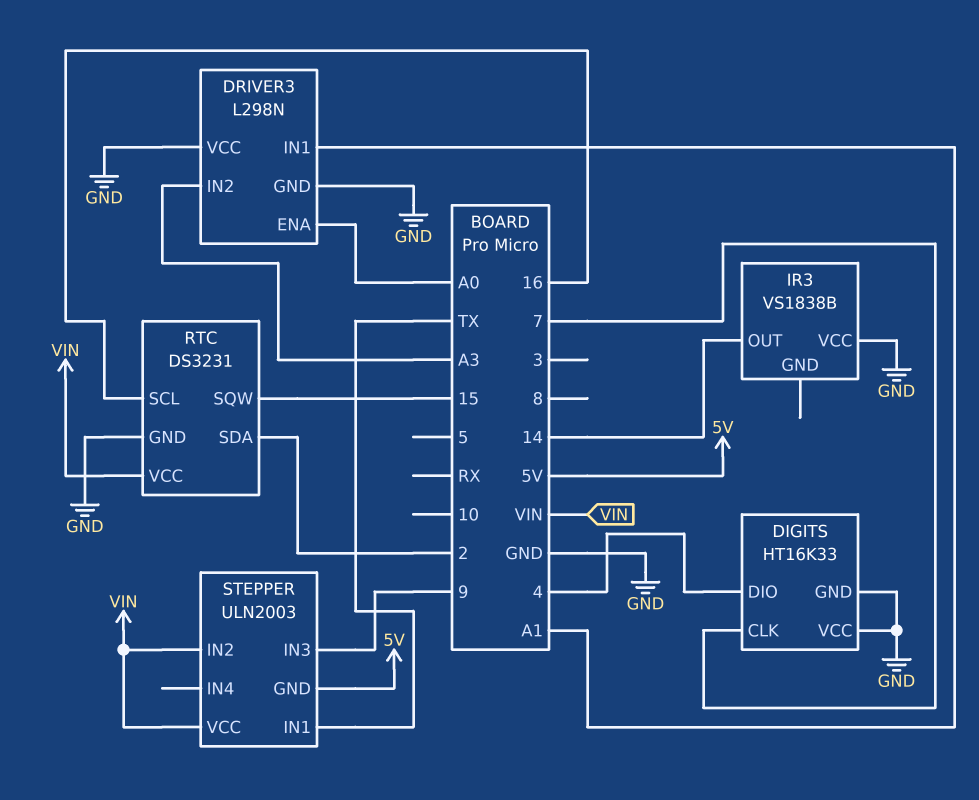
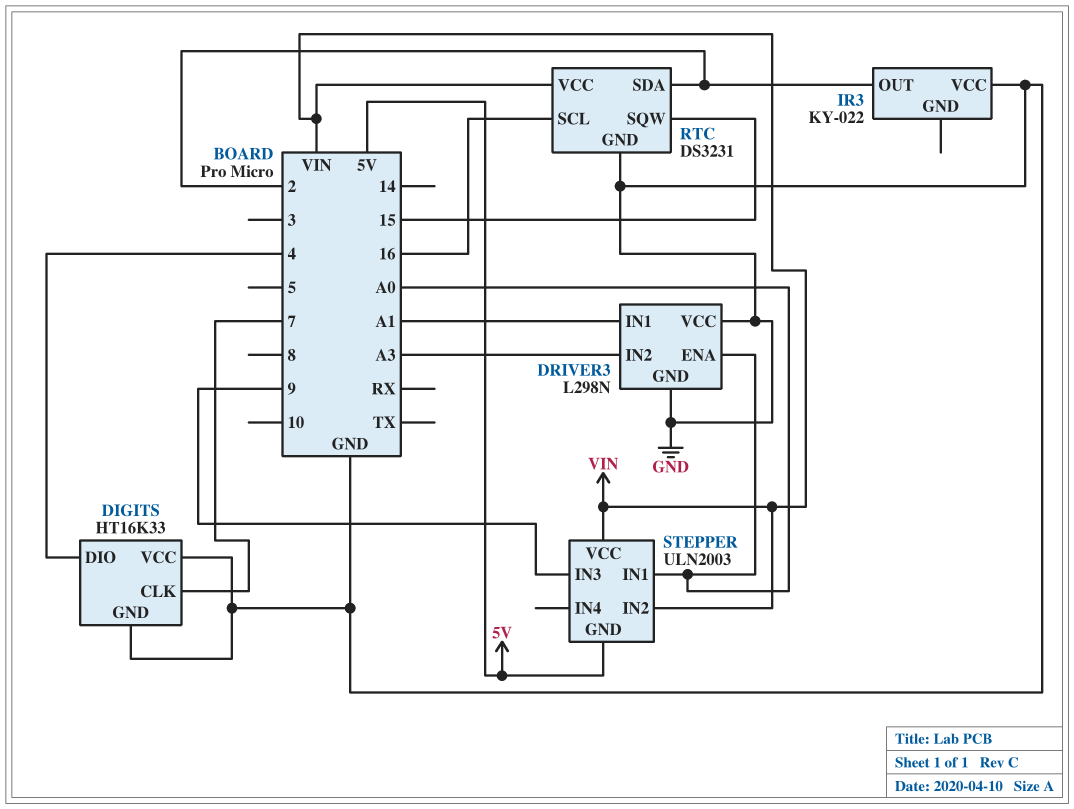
IR3: VS1838B -> KY-022
IR3 pin OUT: 14 -> 2
STEPPER pin IN1: TX -> A0

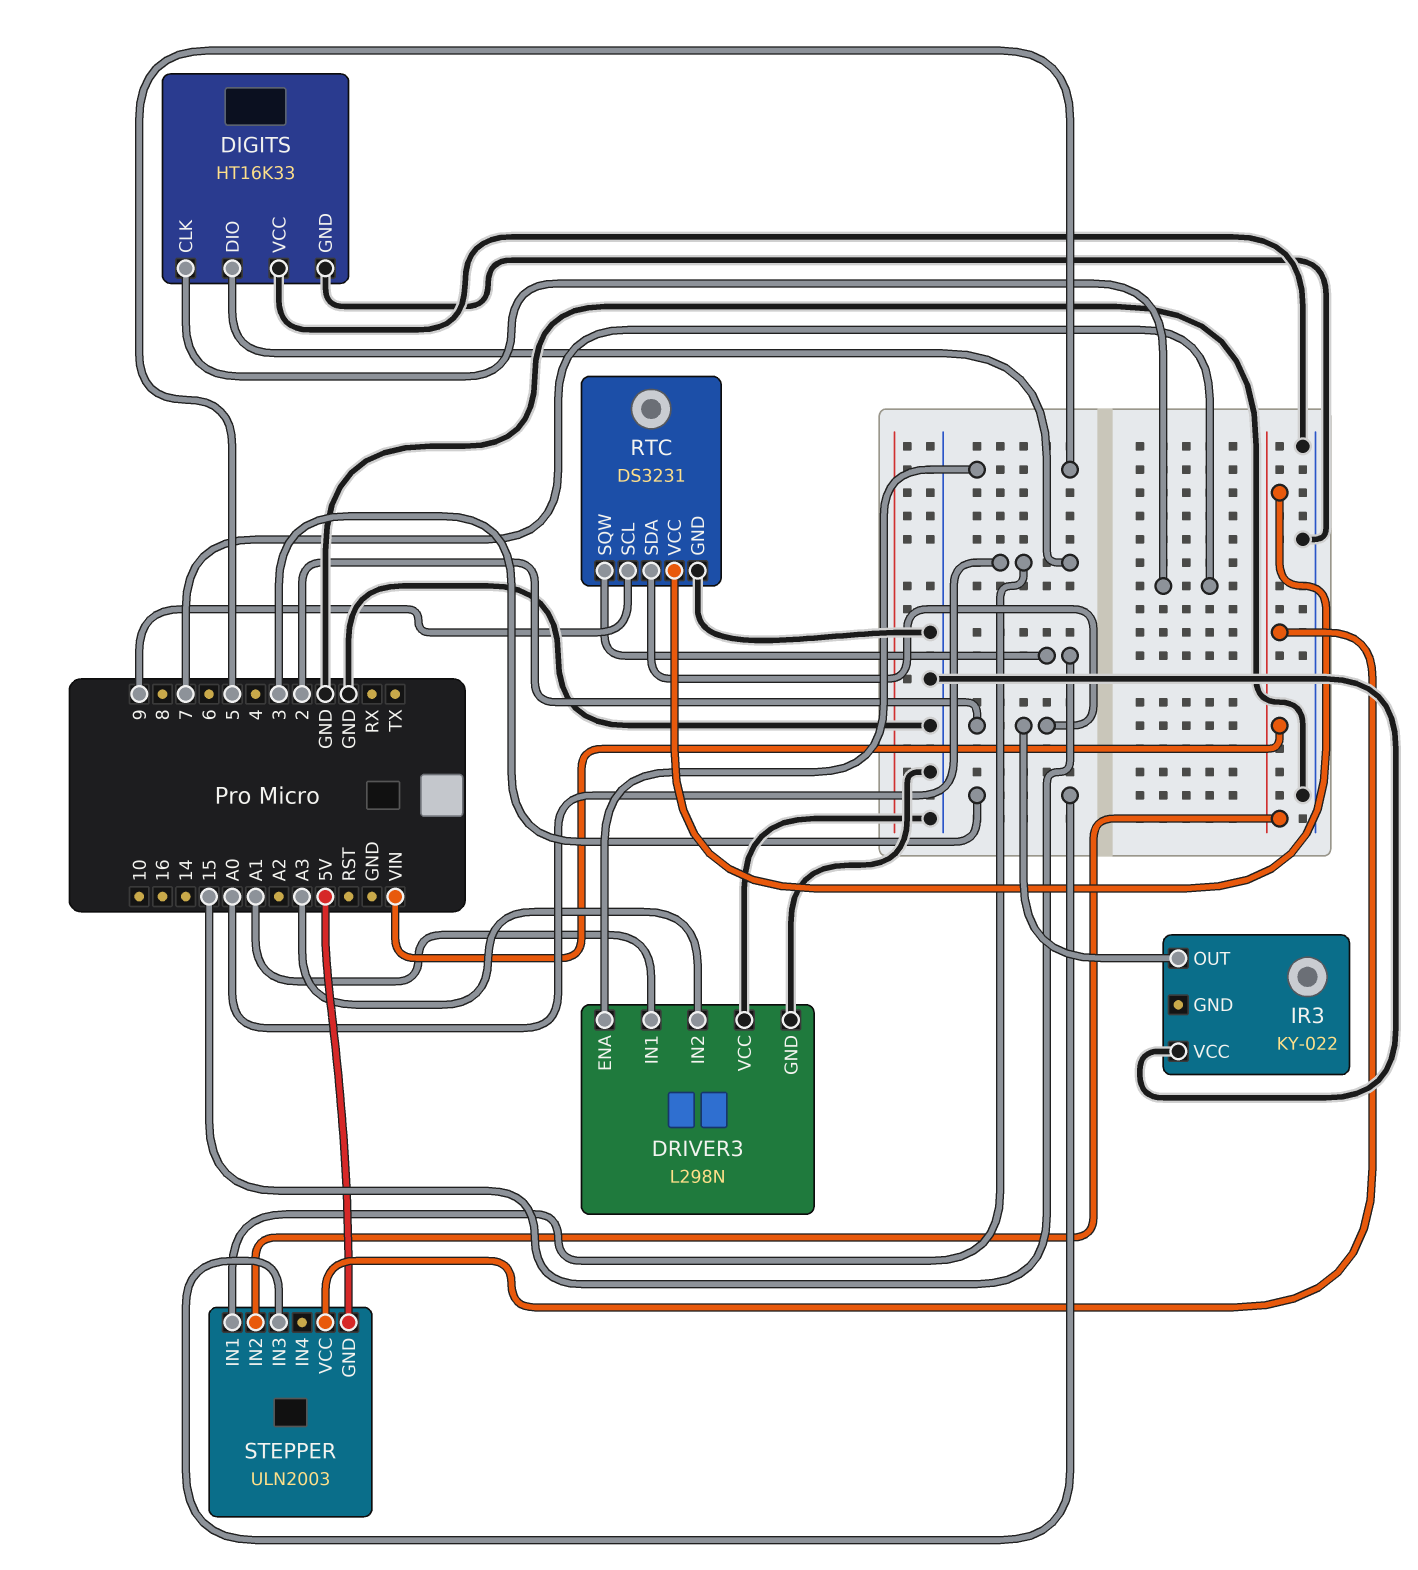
DIGITS pin DIO: 4 -> A0
DRIVER3 pin ENA: A0 -> 5
RTC pin SCL: 16 -> 9
STEPPER pin IN3: 9 -> 3

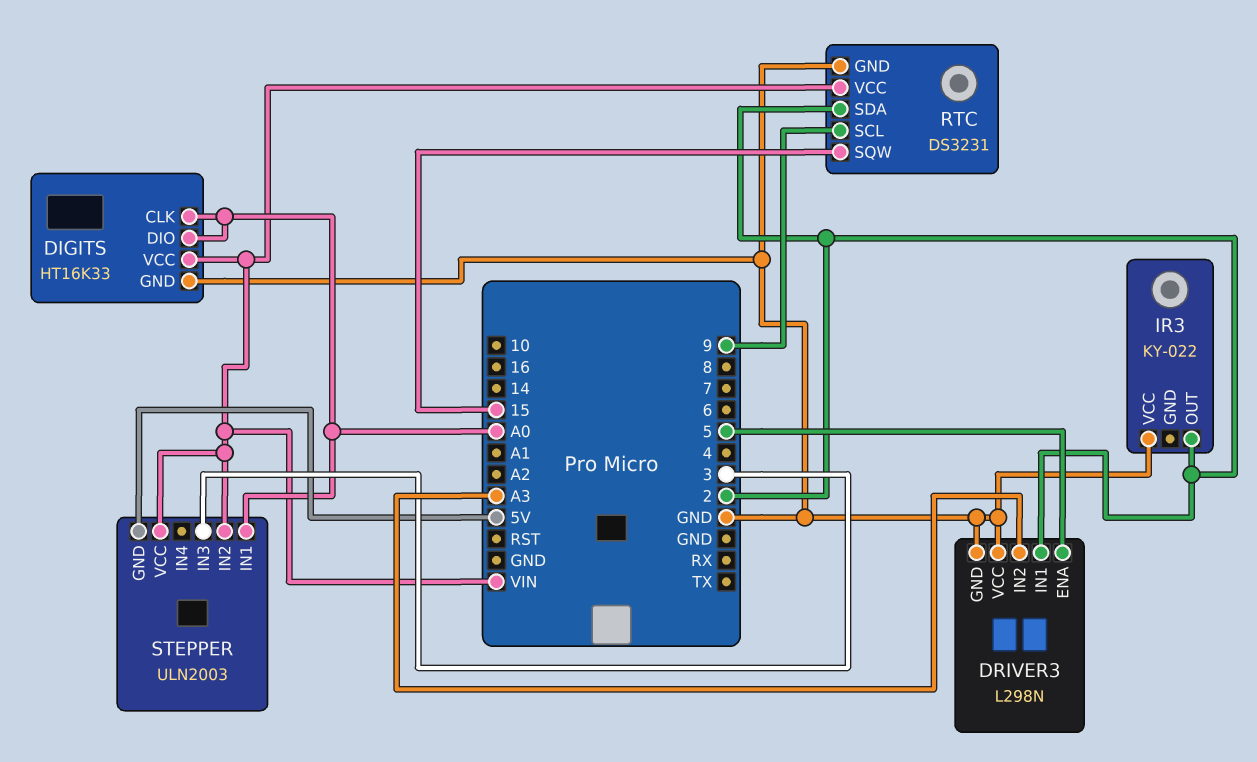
DIGITS pin CLK: 7 -> A0
DIGITS pin VCC: GND -> VIN
DRIVER3 pin IN1: A1 -> 2

